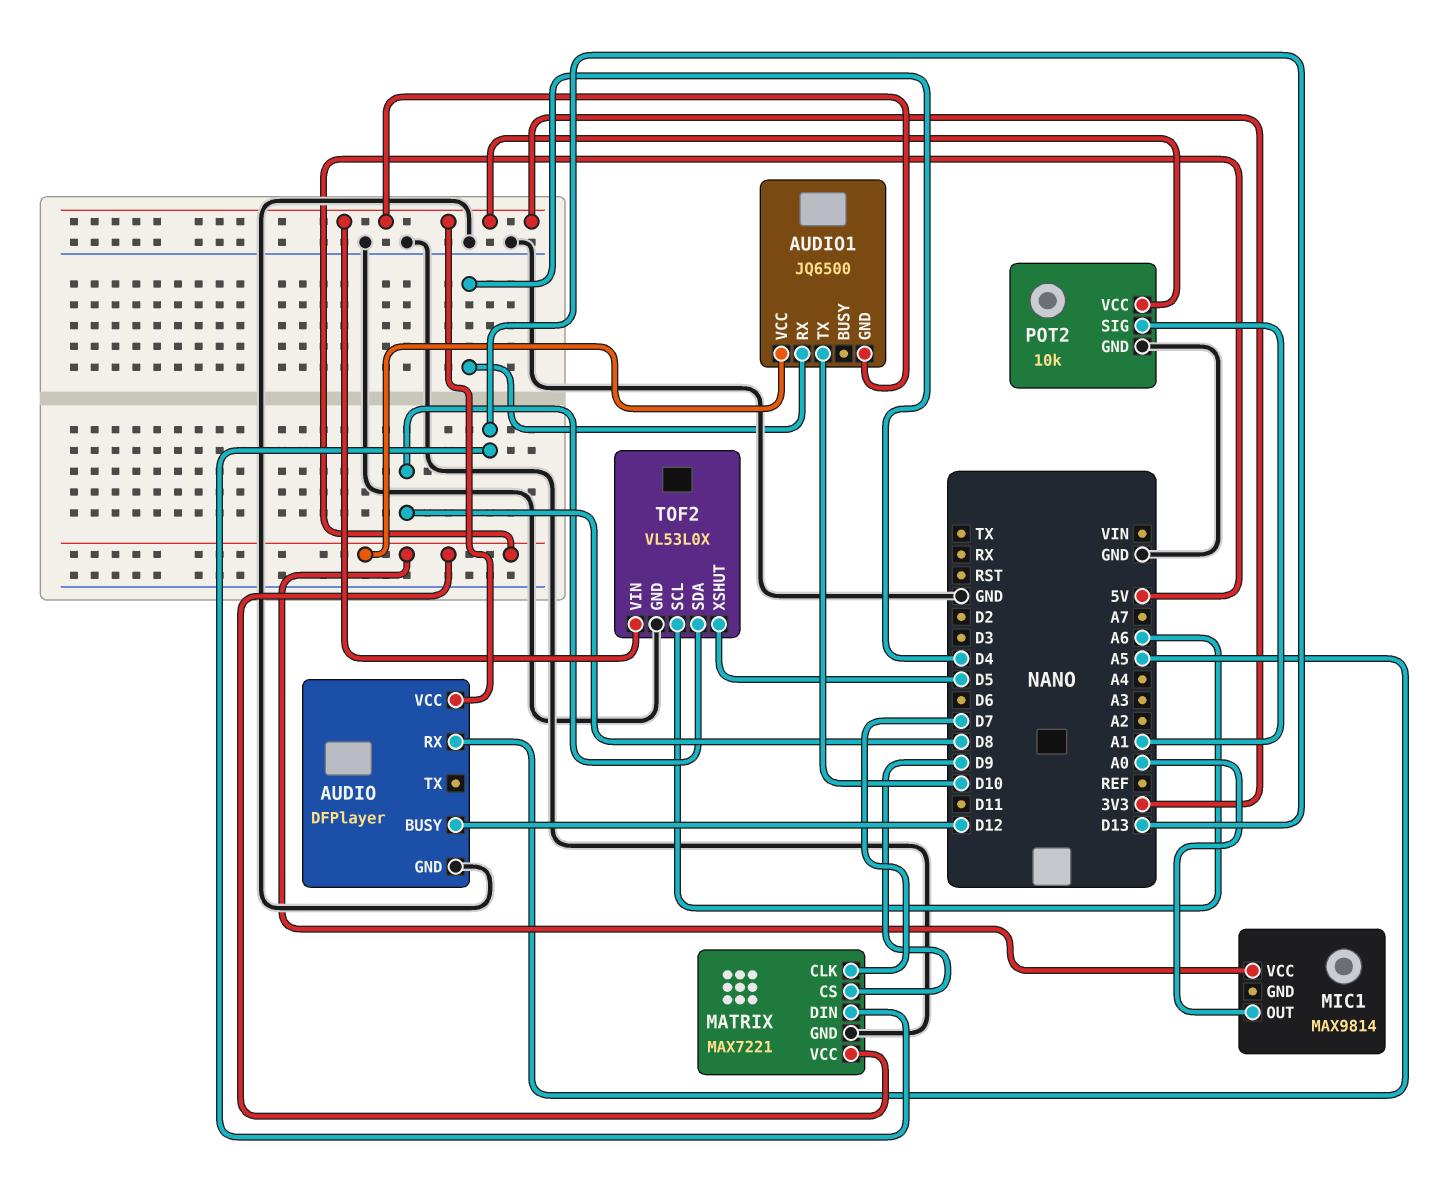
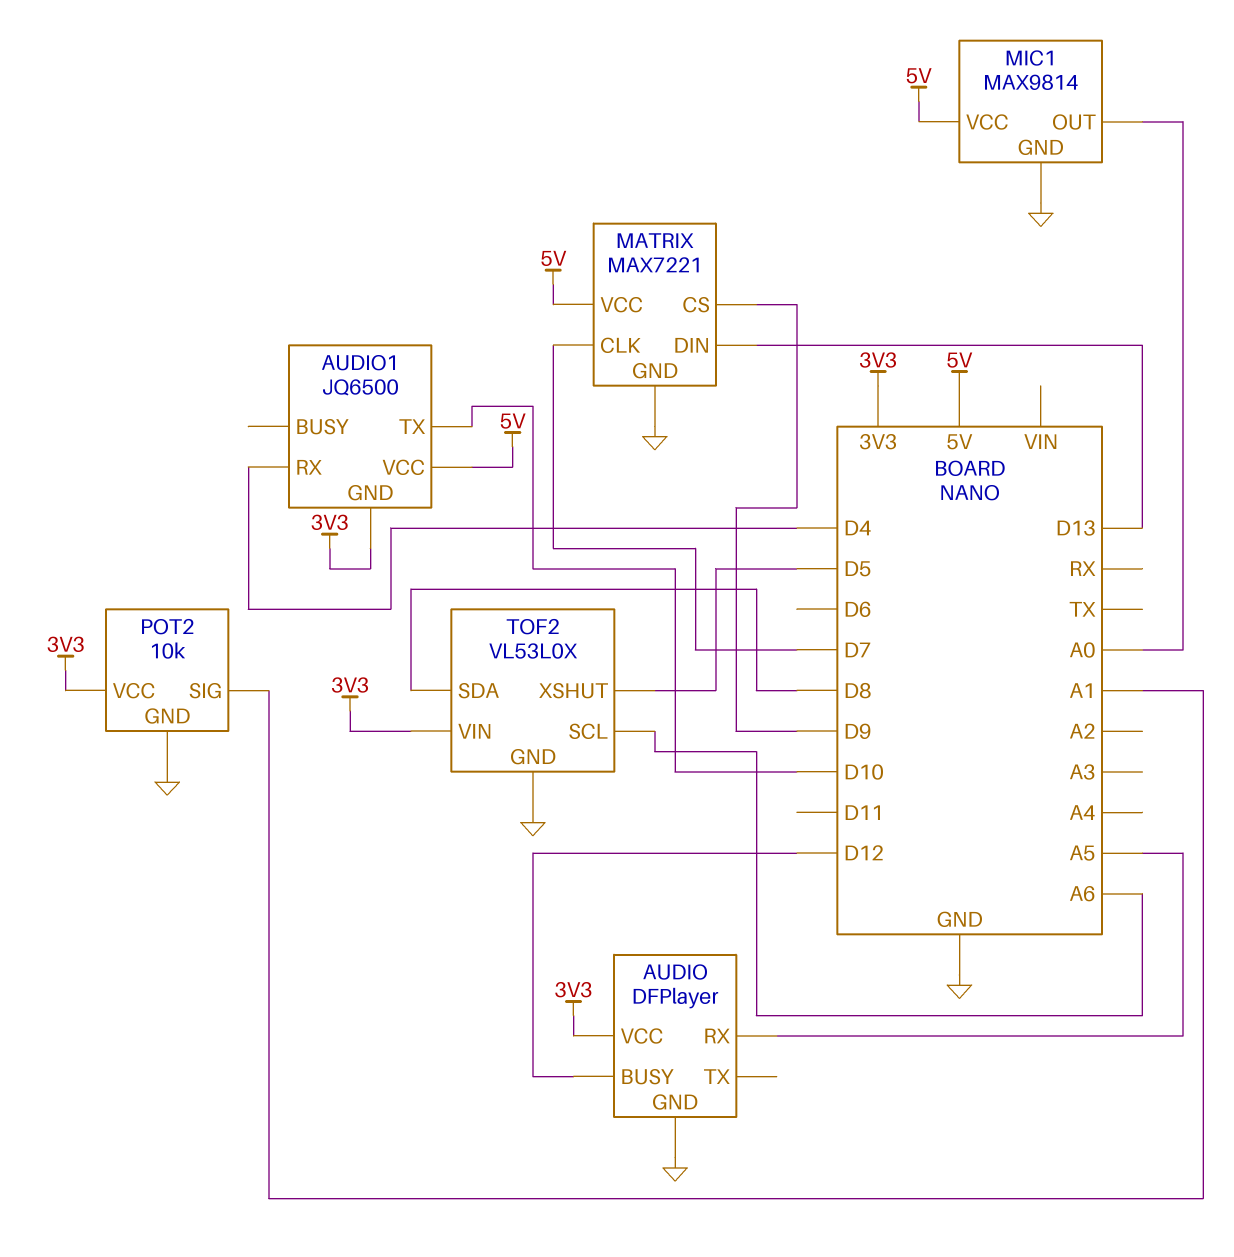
MIC1 pin GND: none -> GND

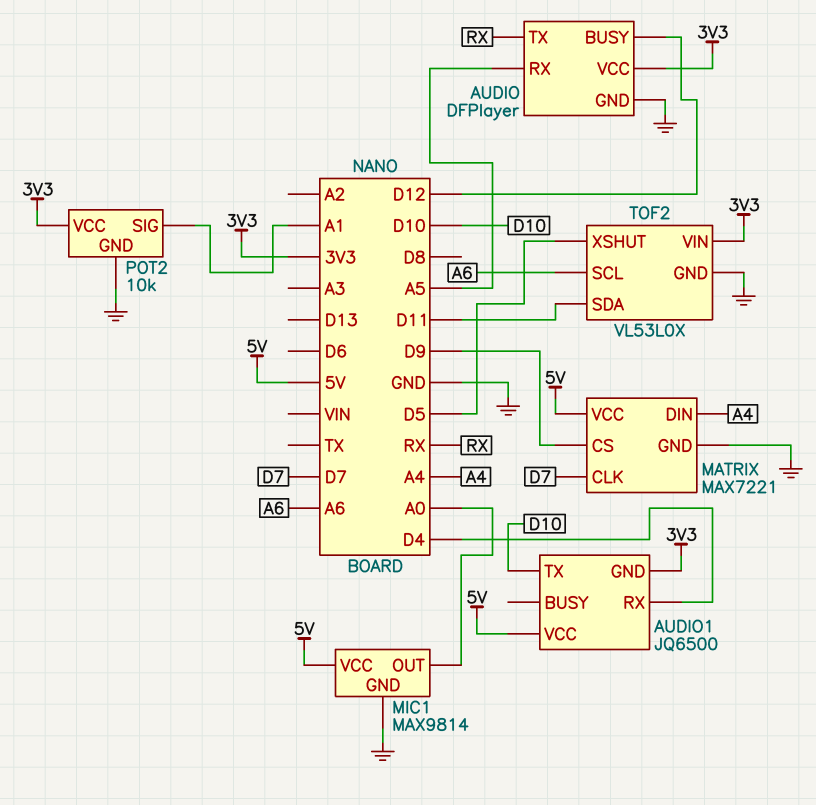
AUDIO pin TX: none -> RX
MATRIX pin DIN: D13 -> A4
TOF2 pin SDA: D8 -> D11

